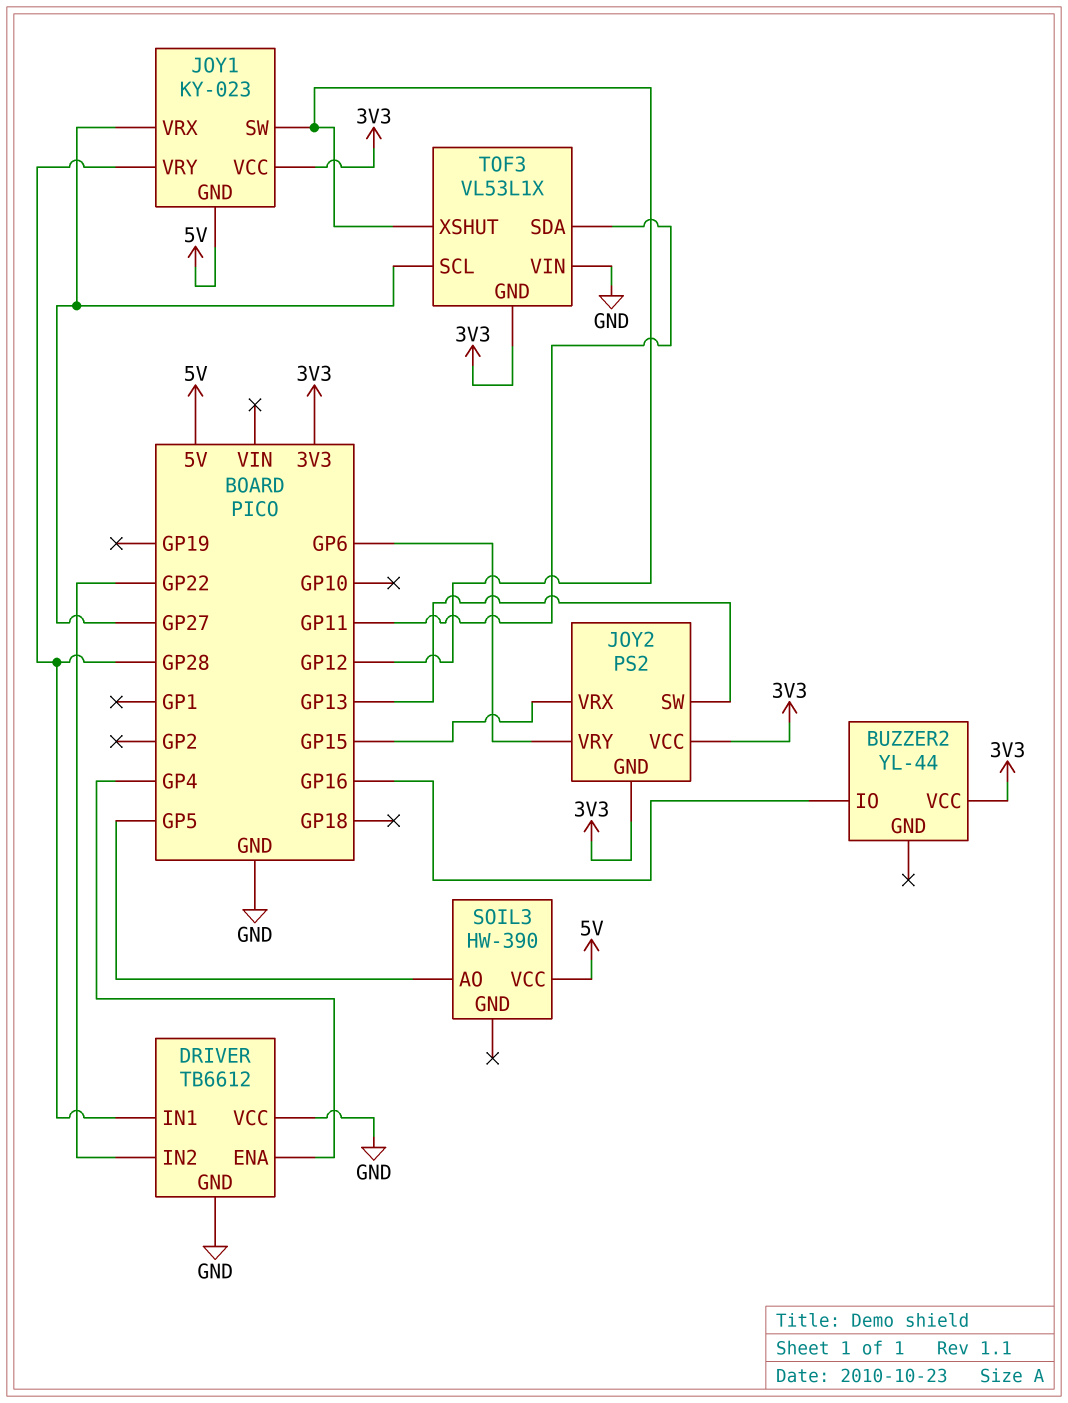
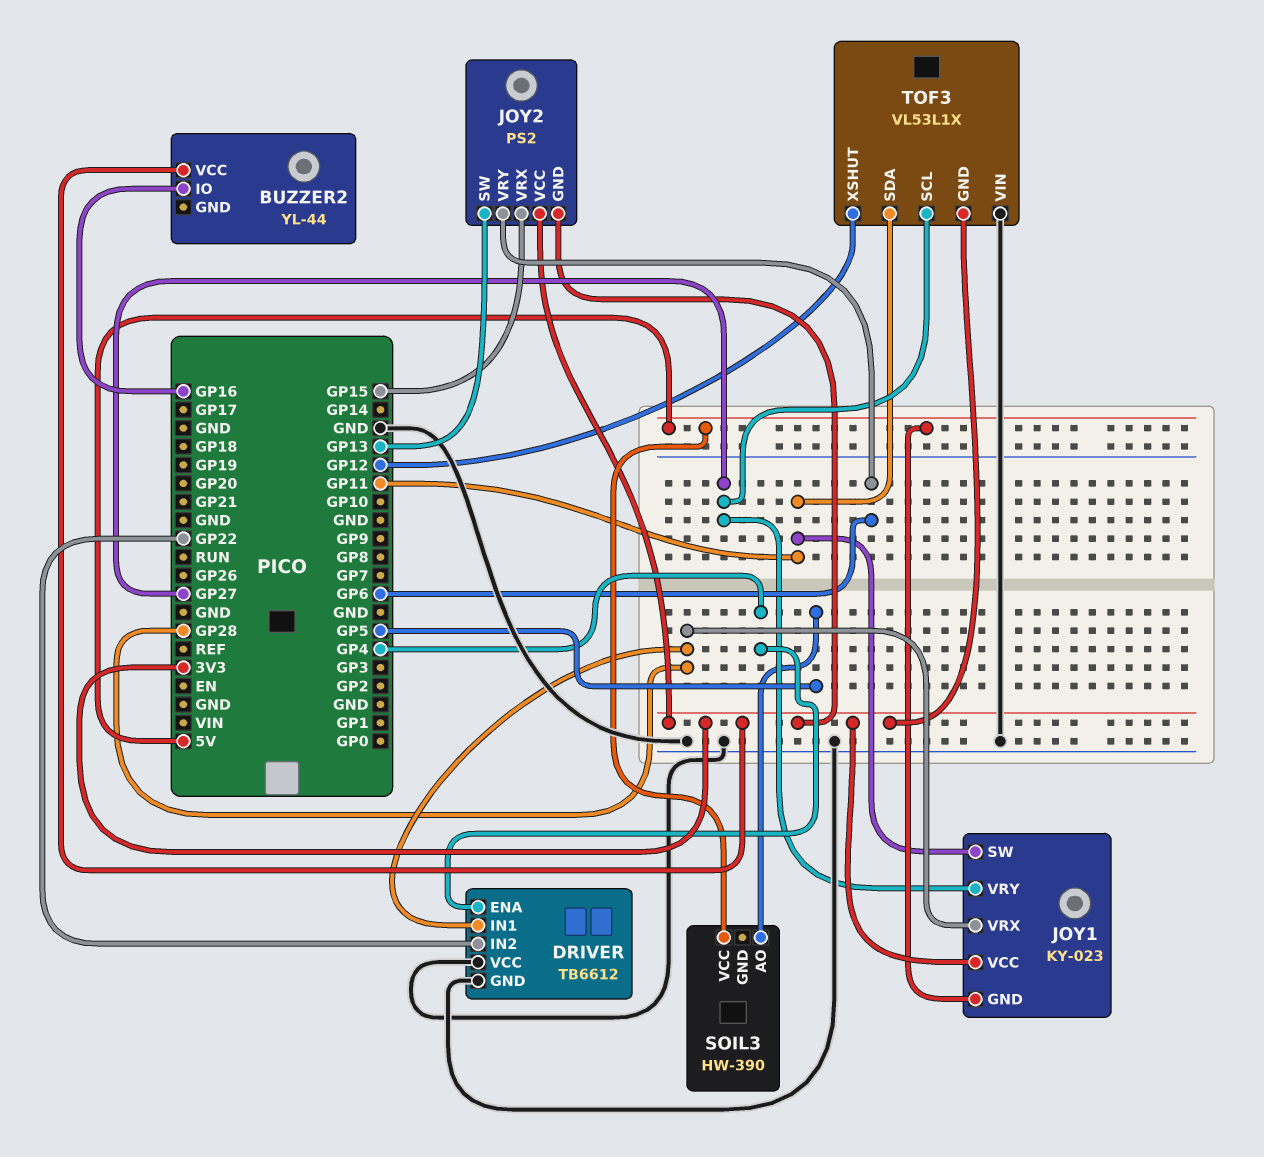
JOY1 pin SW: GP12 -> GP11
JOY1 pin VRX: GP27 -> GP28
JOY1 pin VRY: GP28 -> GP27

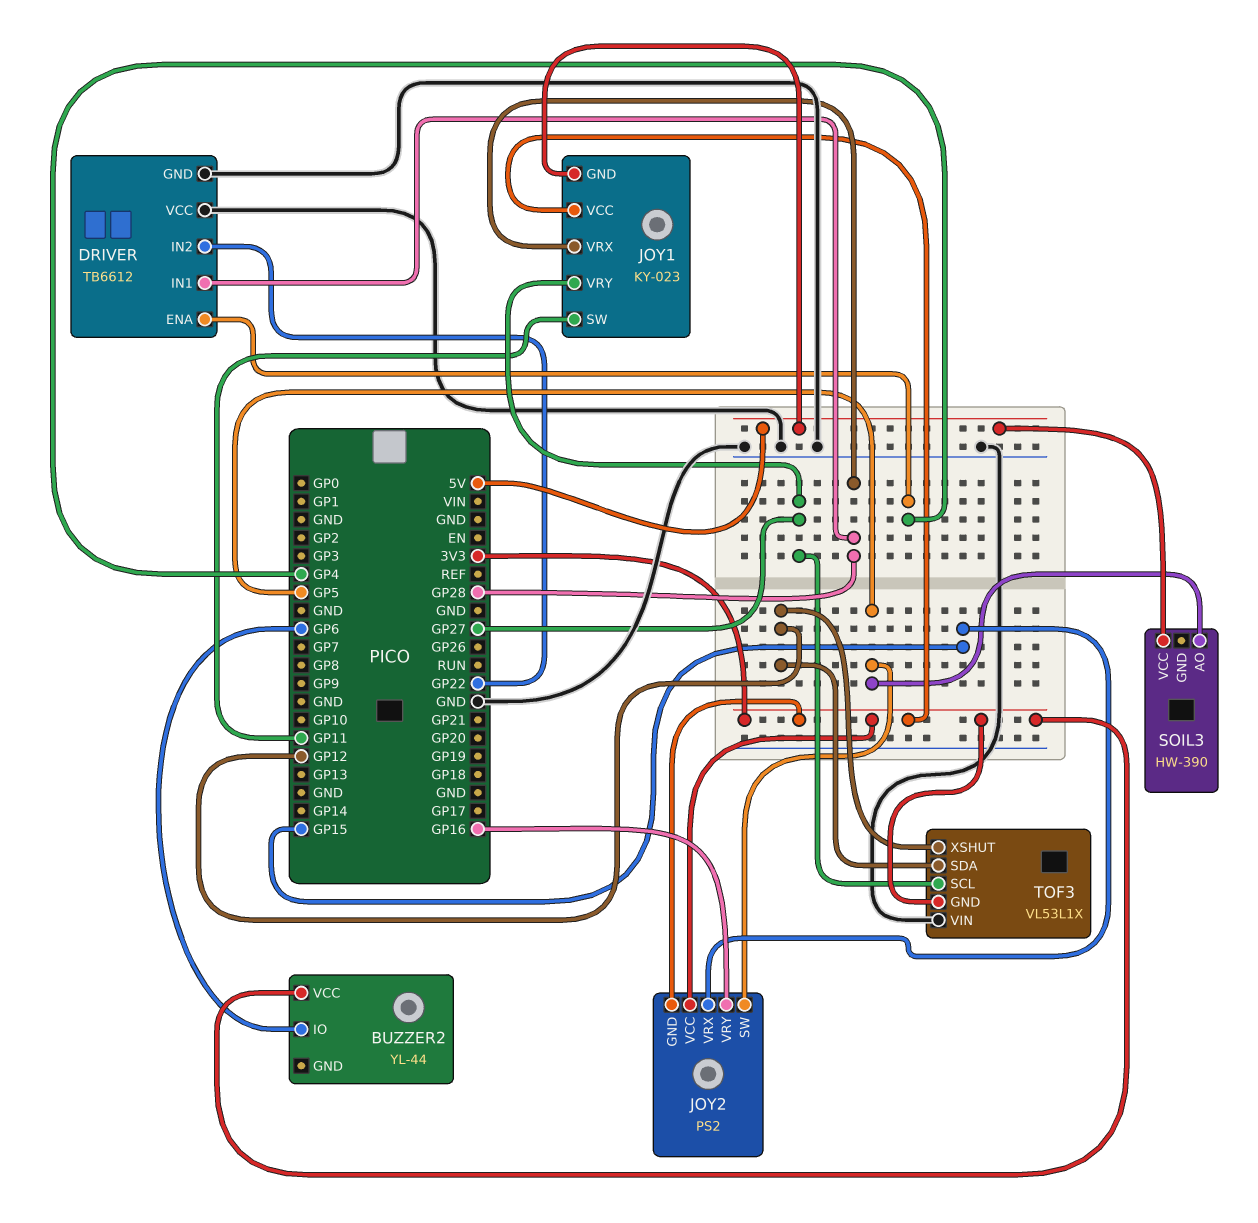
BUZZER2 pin IO: GP16 -> GP6
JOY2 pin SW: GP13 -> GP5
JOY2 pin VRY: GP6 -> GP16
TOF3 pin SDA: GP11 -> GP12

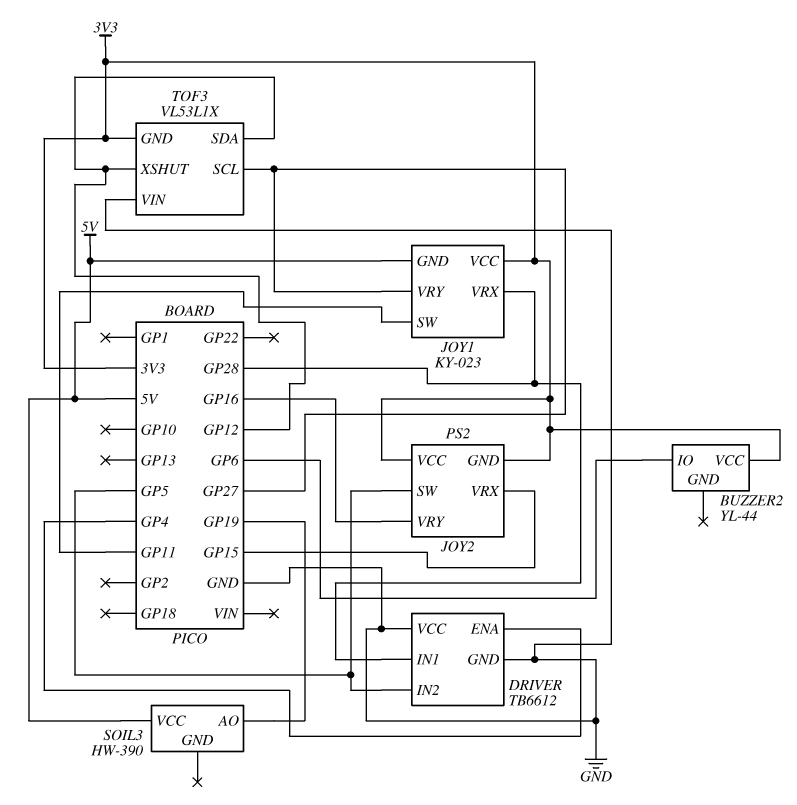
DRIVER pin IN2: GP22 -> GP5
SOIL3 pin AO: GP5 -> GP19

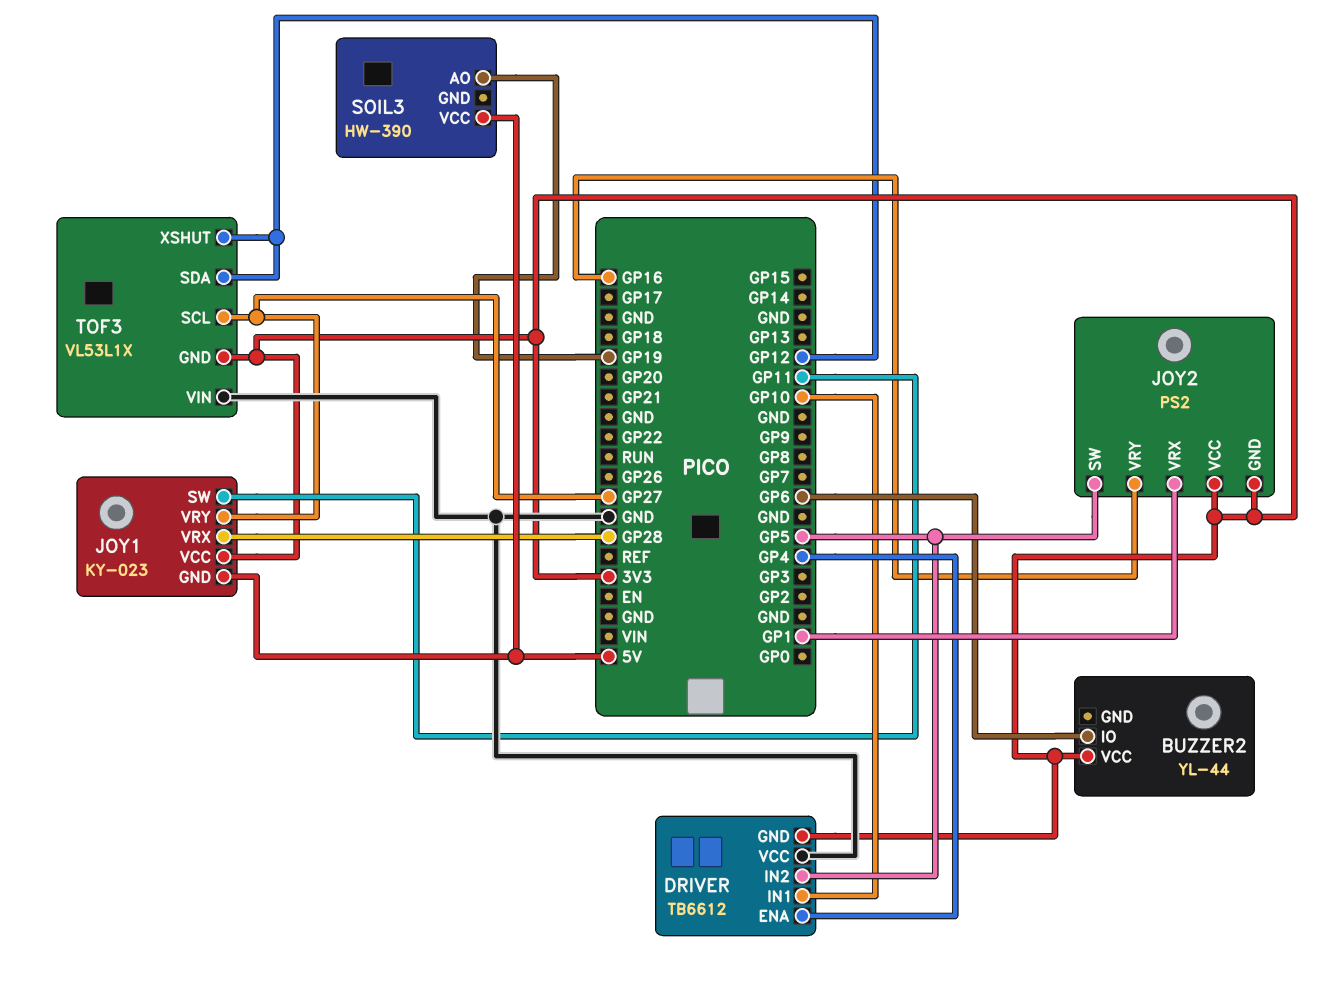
DRIVER pin GND: GND -> 3V3
DRIVER pin IN1: GP28 -> GP10
JOY2 pin VRX: GP15 -> GP1

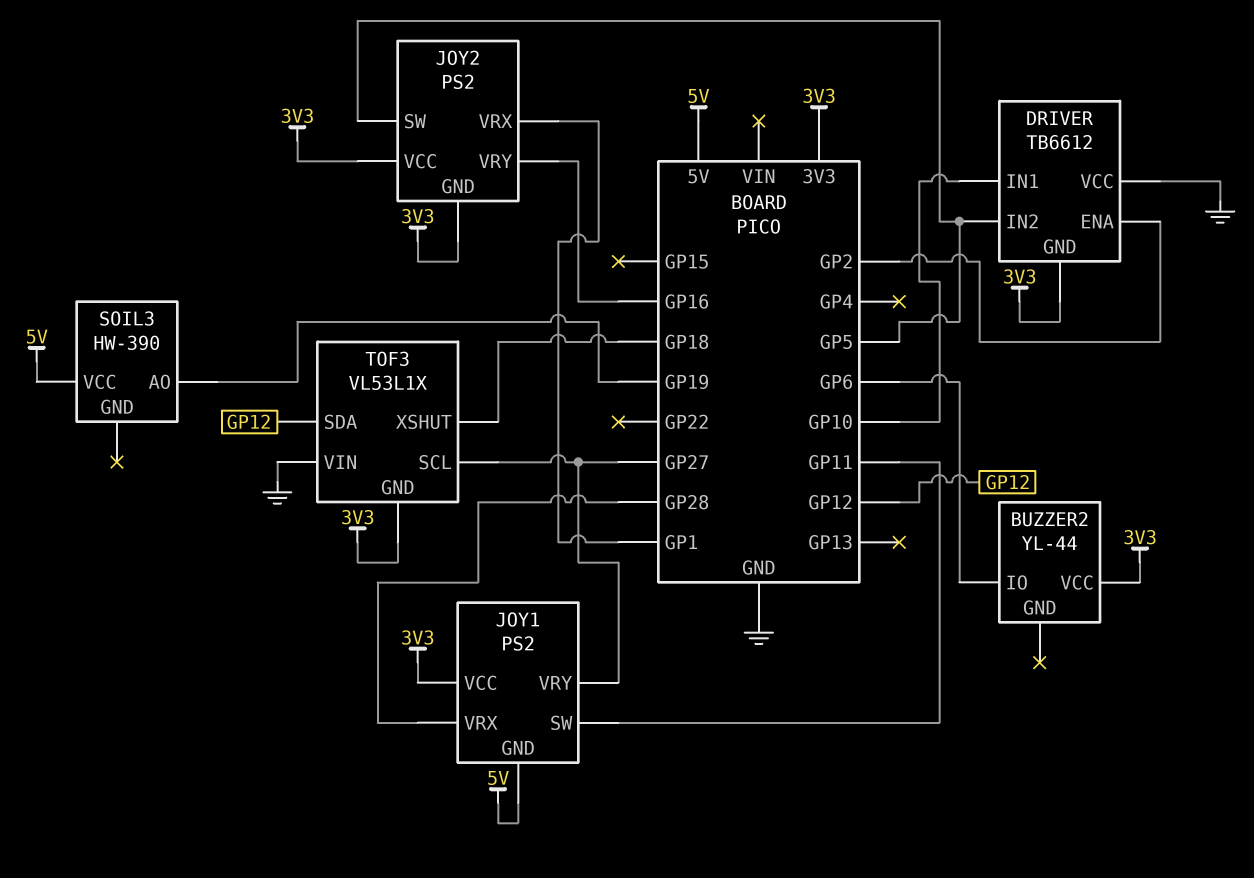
DRIVER pin ENA: GP4 -> GP2
JOY1: KY-023 -> PS2
TOF3 pin XSHUT: GP12 -> GP18

